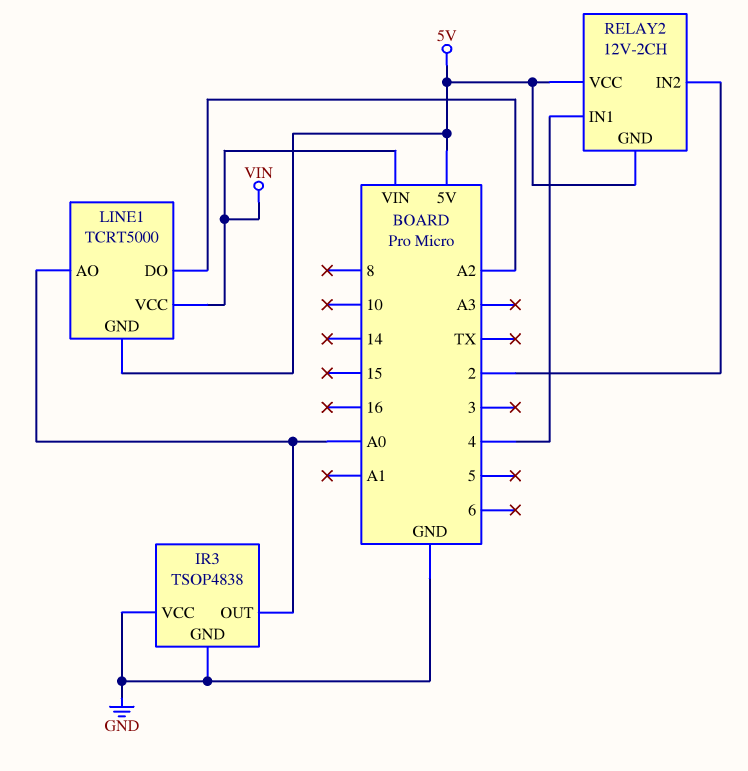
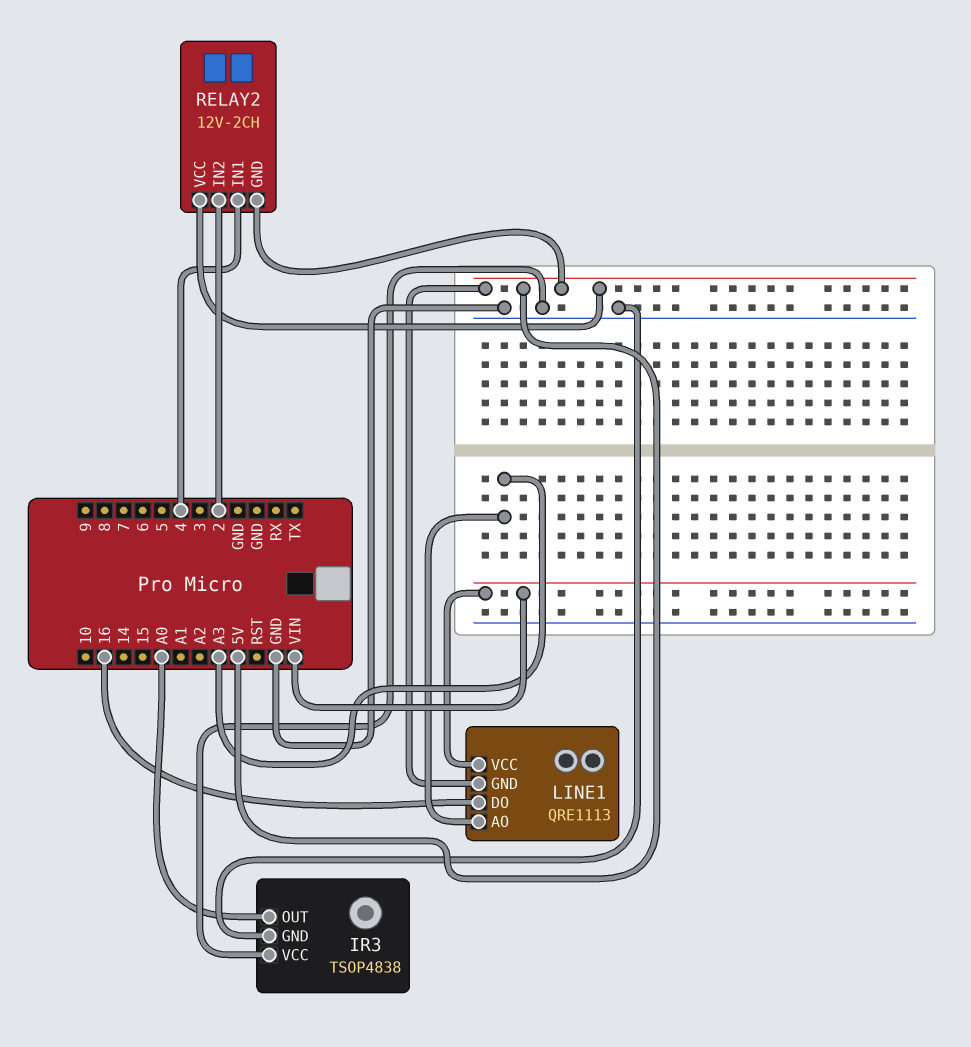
LINE1: TCRT5000 -> QRE1113
LINE1 pin AO: A0 -> A3
LINE1 pin DO: A2 -> 16

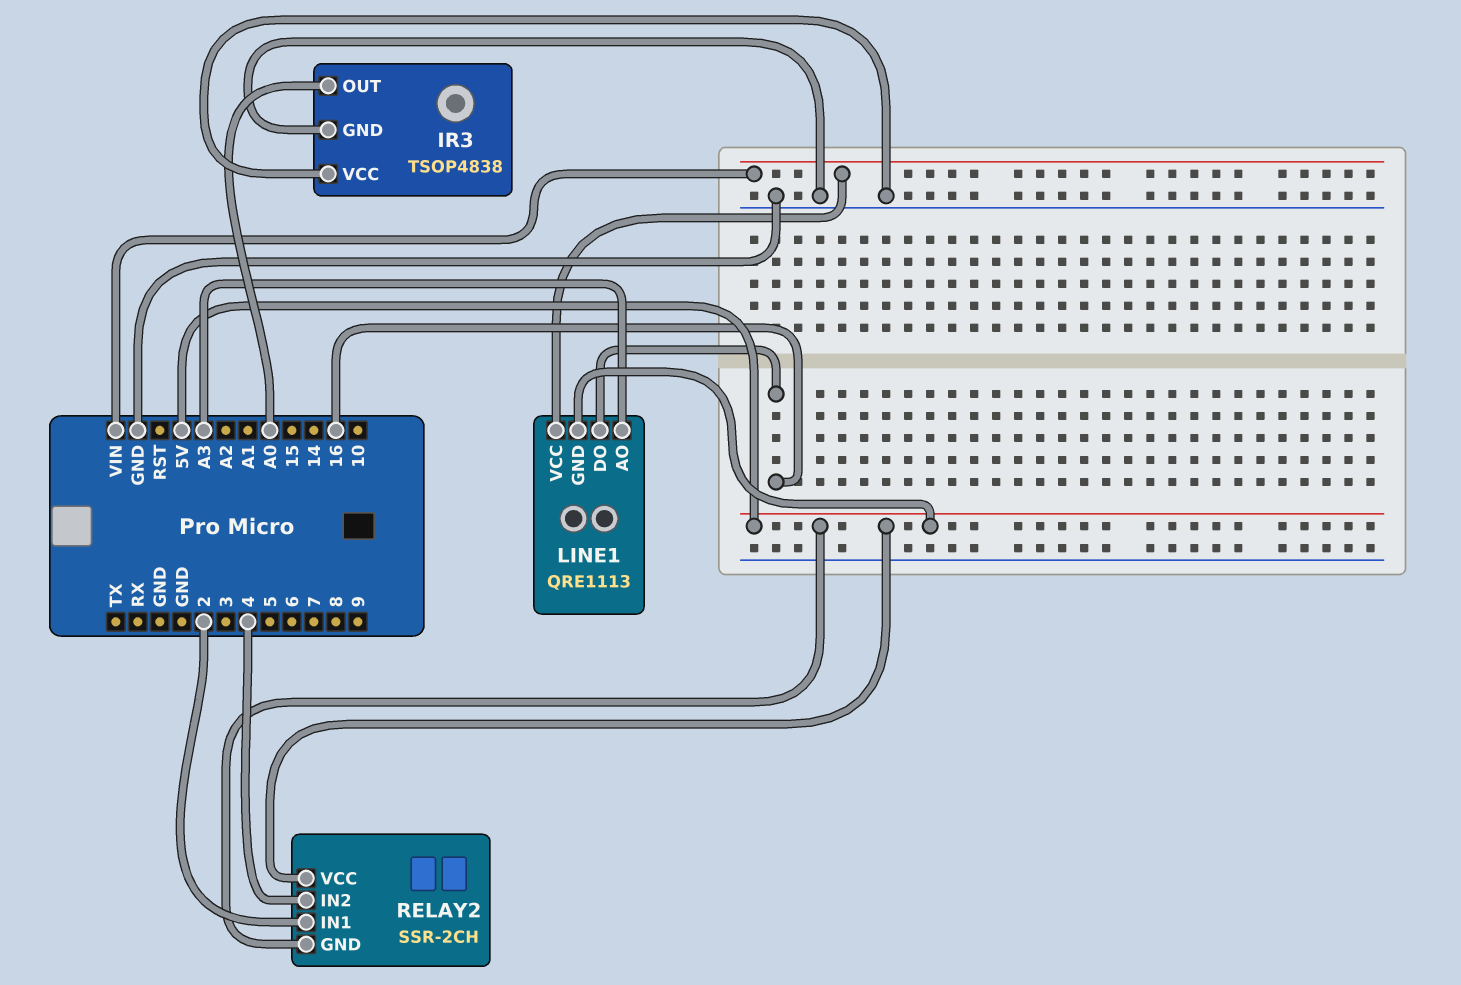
RELAY2: 12V-2CH -> SSR-2CH
RELAY2 pin IN1: 4 -> 2
RELAY2 pin IN2: 2 -> 4

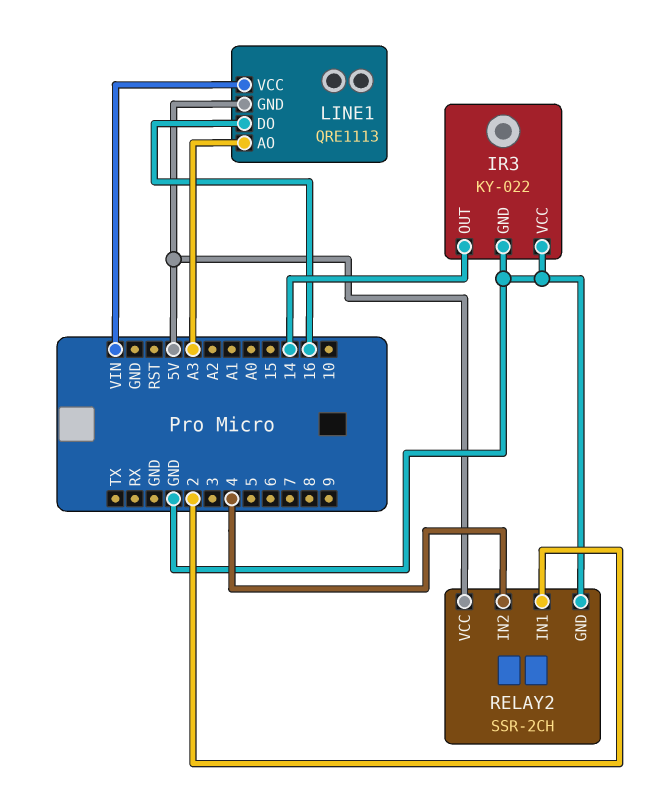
IR3: TSOP4838 -> KY-022
IR3 pin OUT: A0 -> 14
RELAY2 pin GND: 5V -> GND

